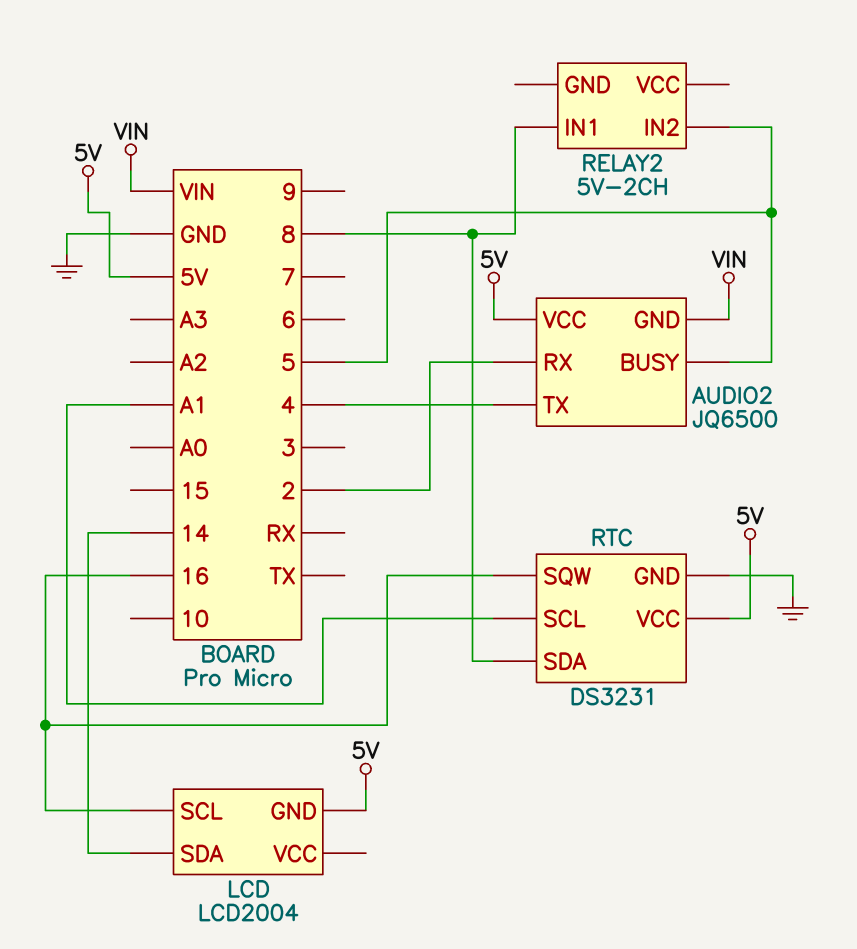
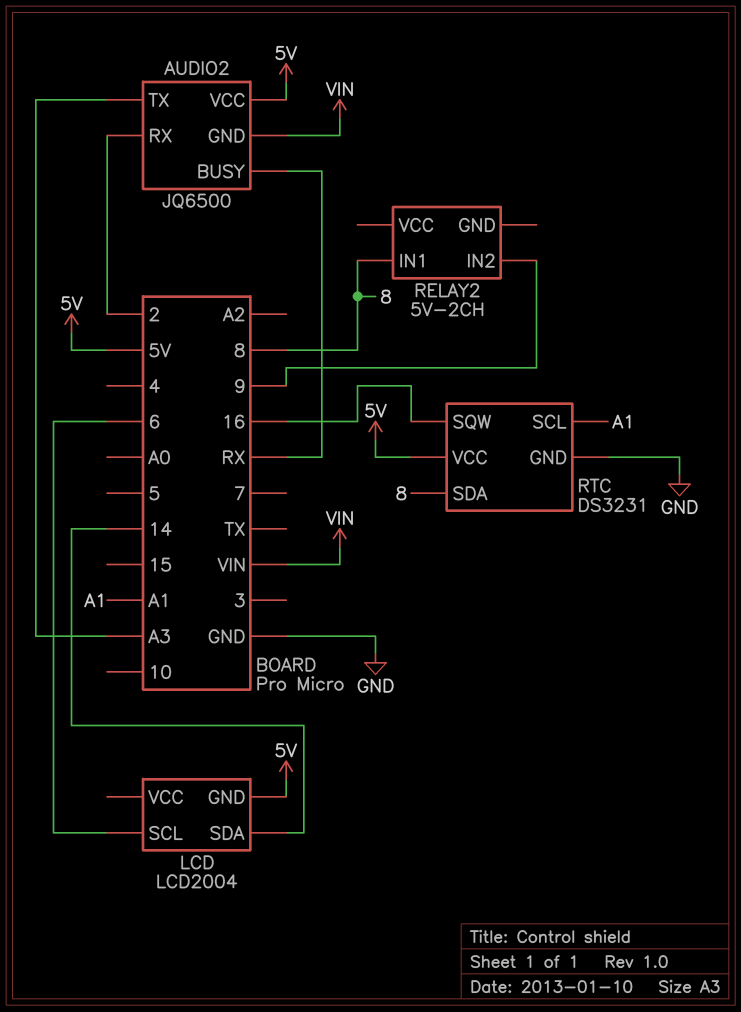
AUDIO2 pin BUSY: 5 -> RX
AUDIO2 pin TX: 4 -> A3
LCD pin SCL: 16 -> 6
RELAY2 pin IN2: 5 -> 9

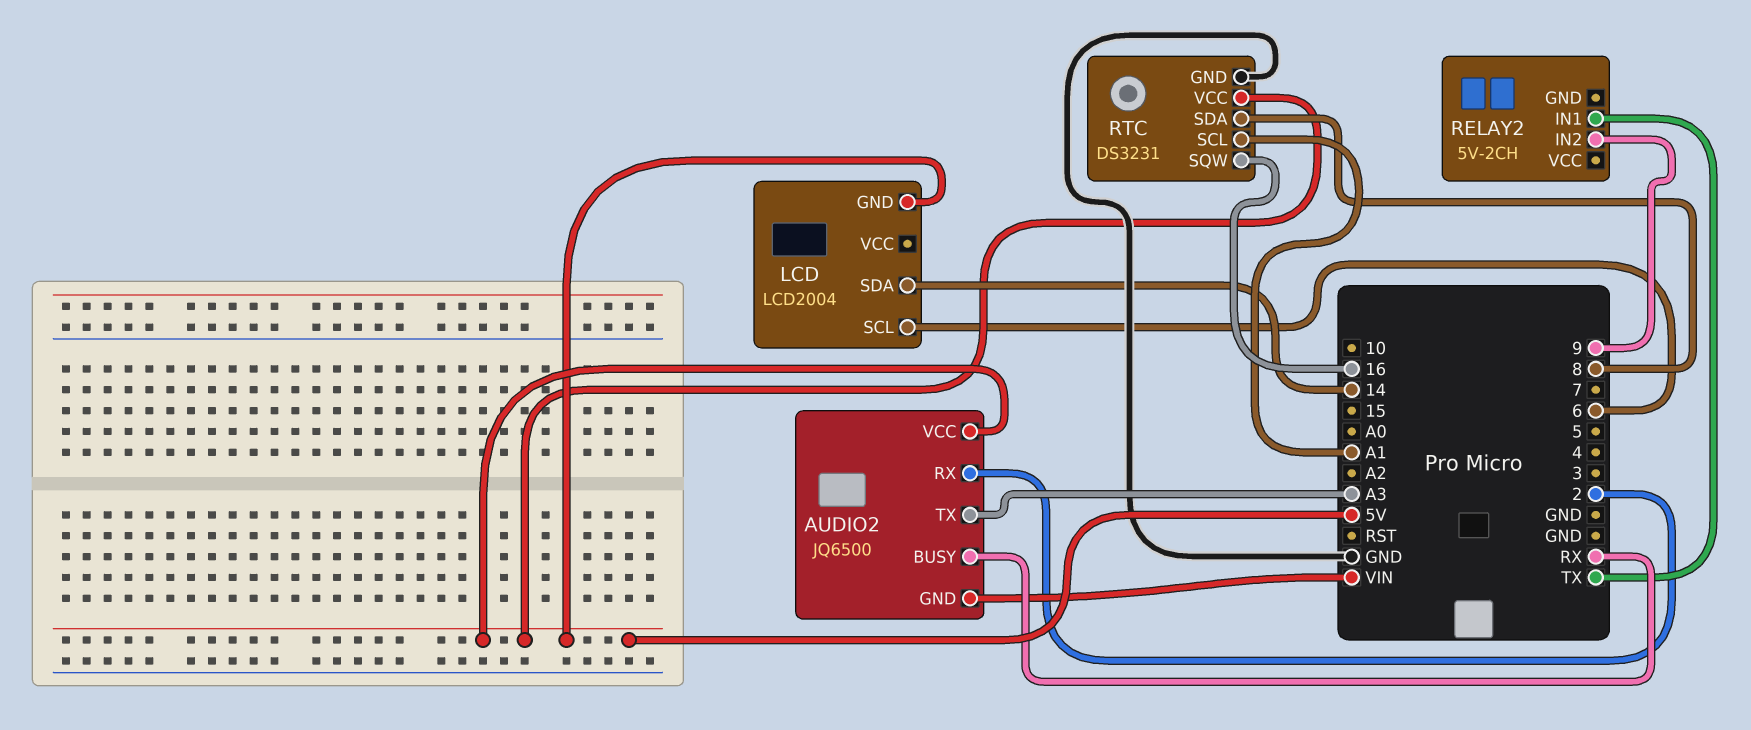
RELAY2 pin IN1: 8 -> TX

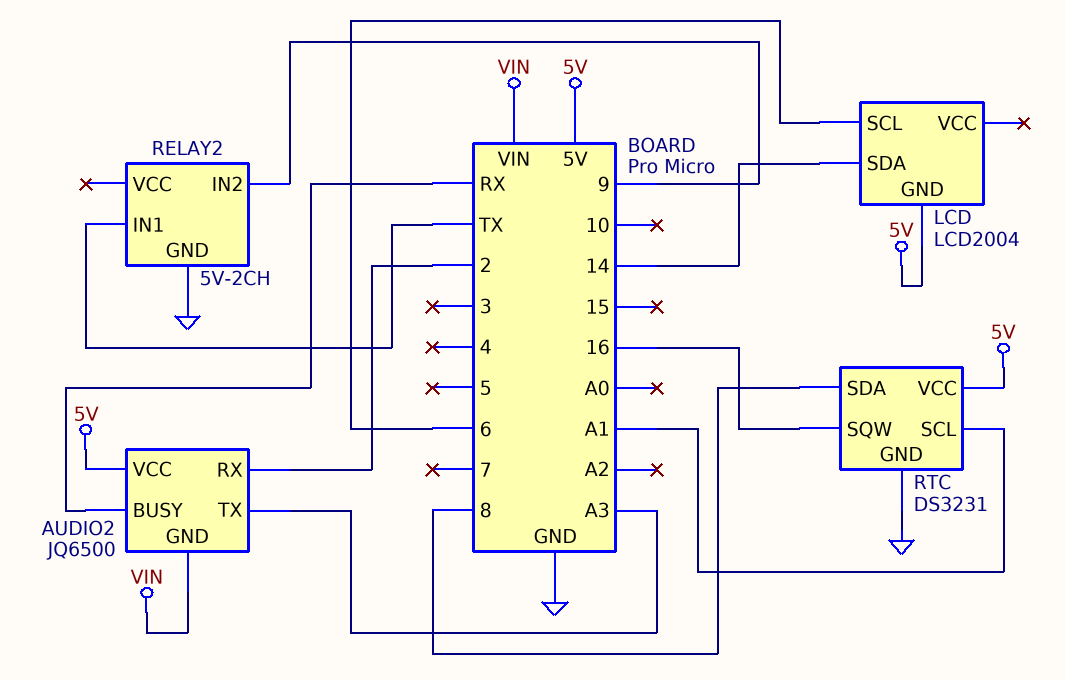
RELAY2 pin GND: none -> GND

